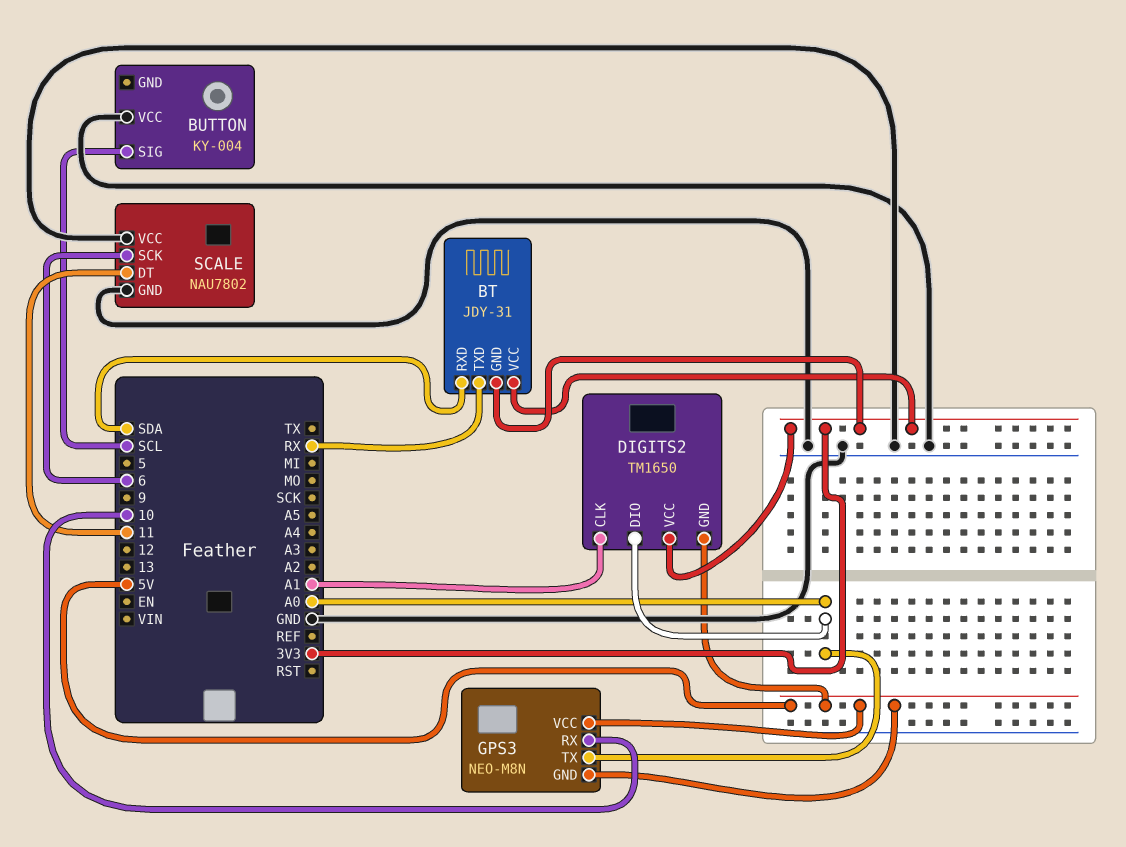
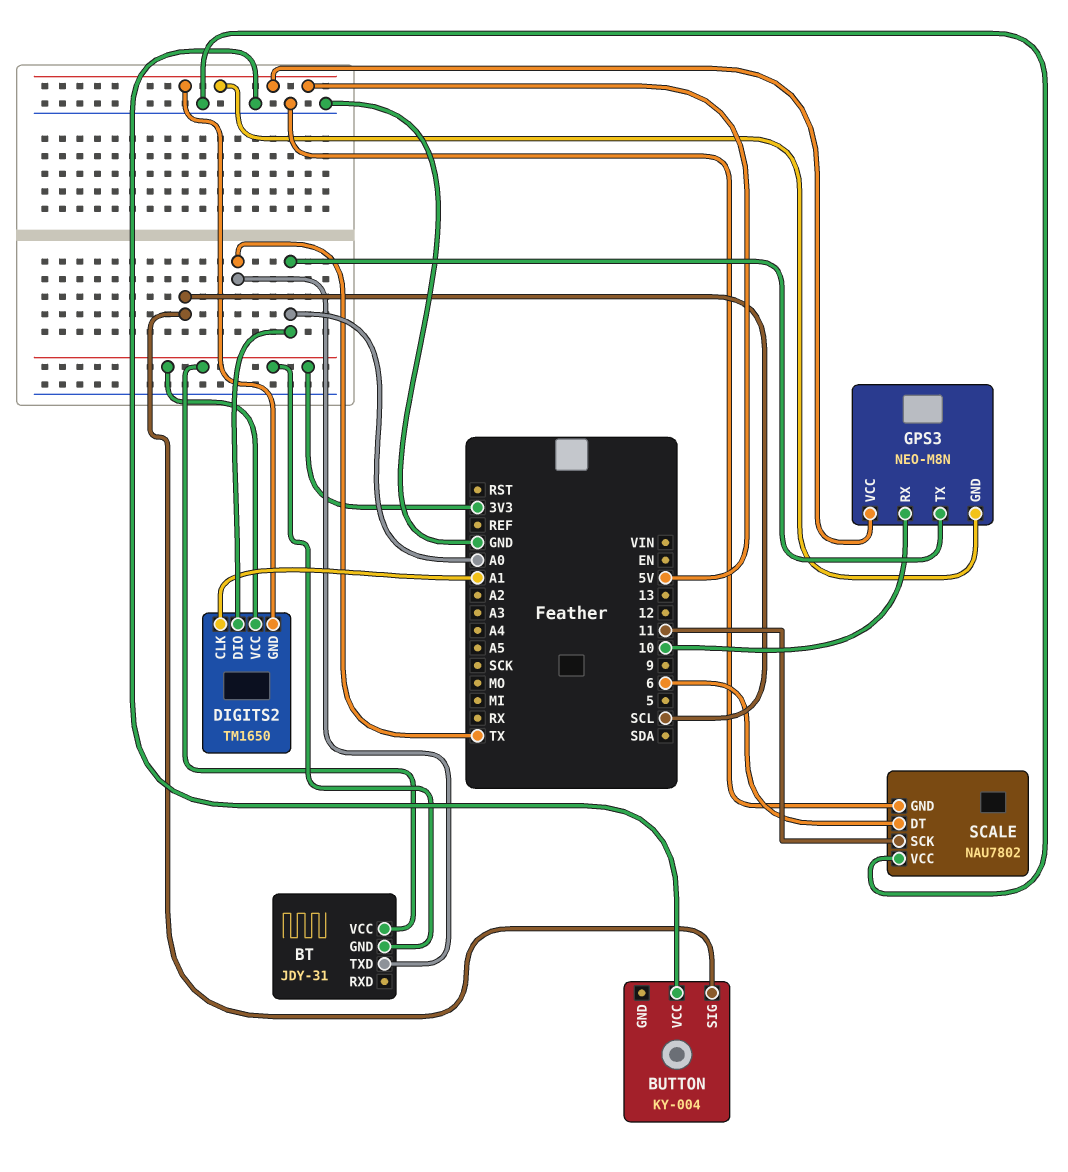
BT pin RXD: SDA -> none
BT pin TXD: RX -> TX
SCALE pin DT: 11 -> 6
SCALE pin SCK: 6 -> 11

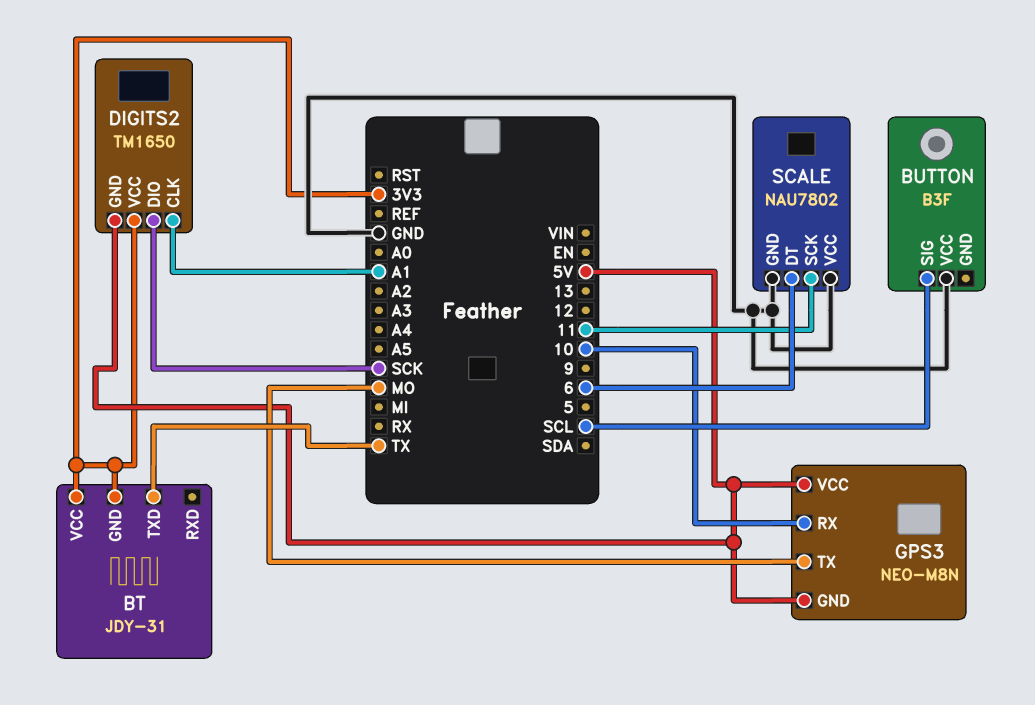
BUTTON: KY-004 -> B3F
DIGITS2 pin DIO: A0 -> SCK
GPS3 pin TX: A0 -> MO

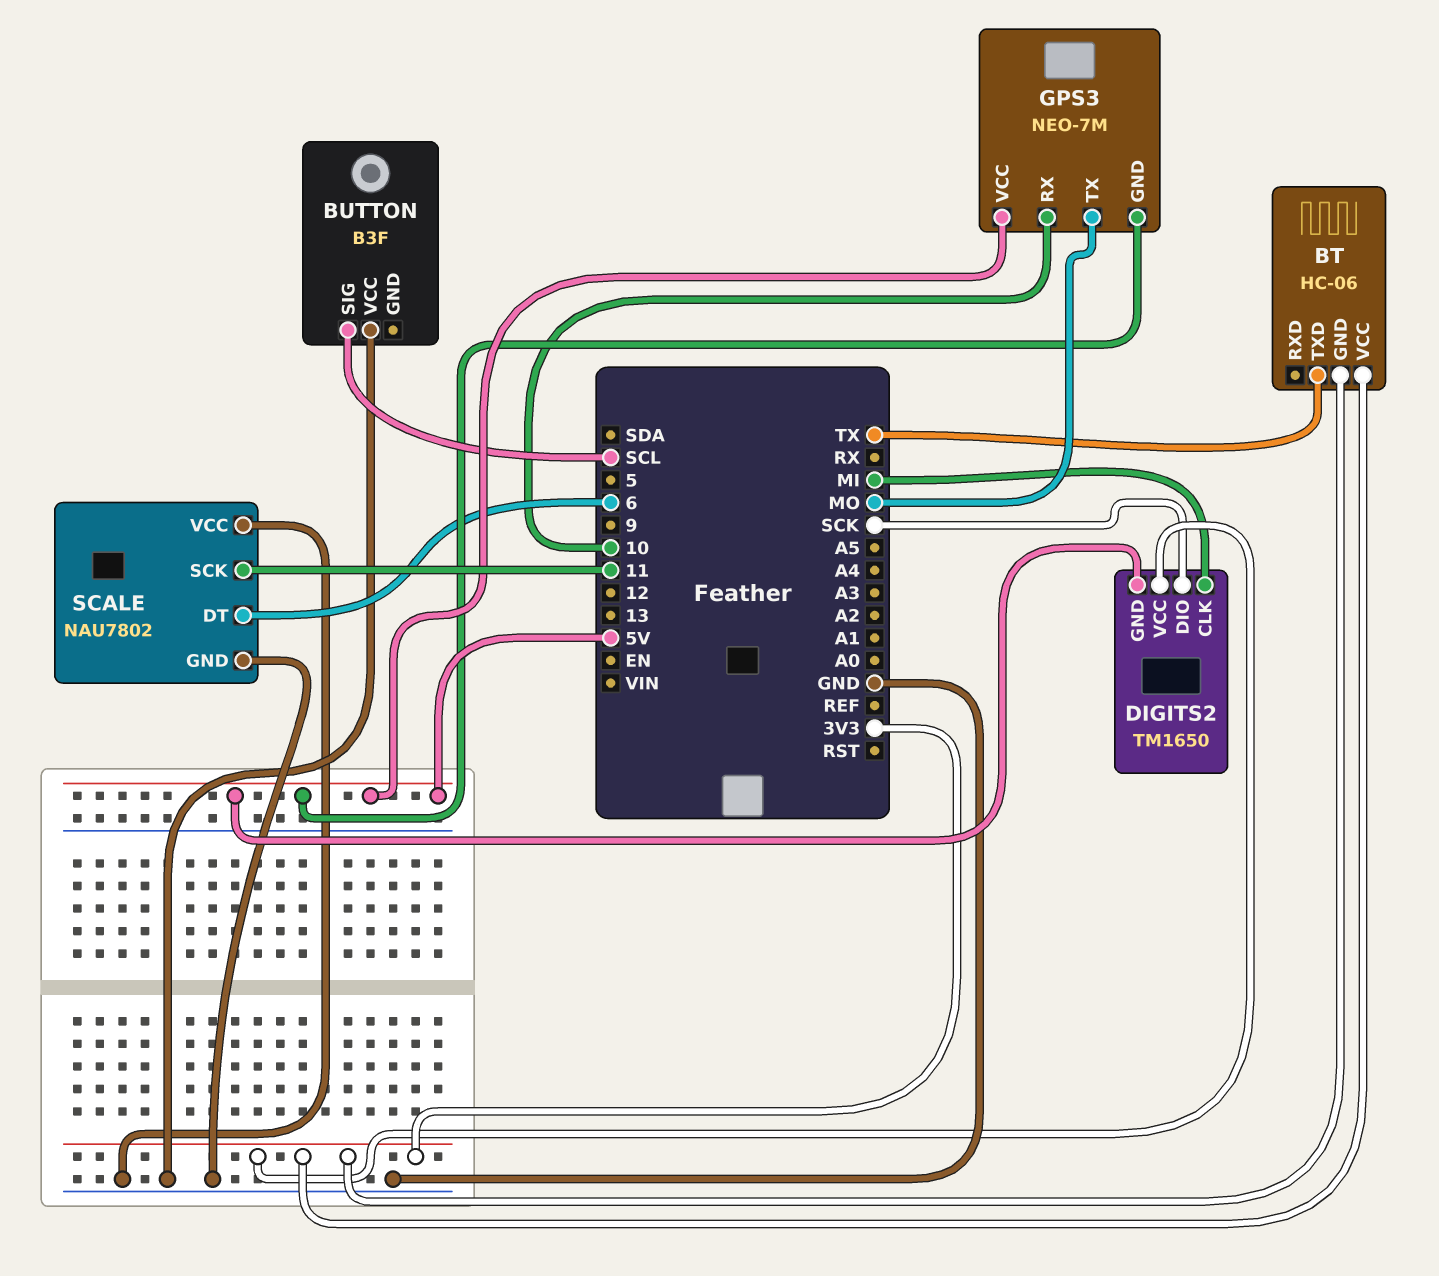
BT: JDY-31 -> HC-06
DIGITS2 pin CLK: A1 -> MI
GPS3: NEO-M8N -> NEO-7M

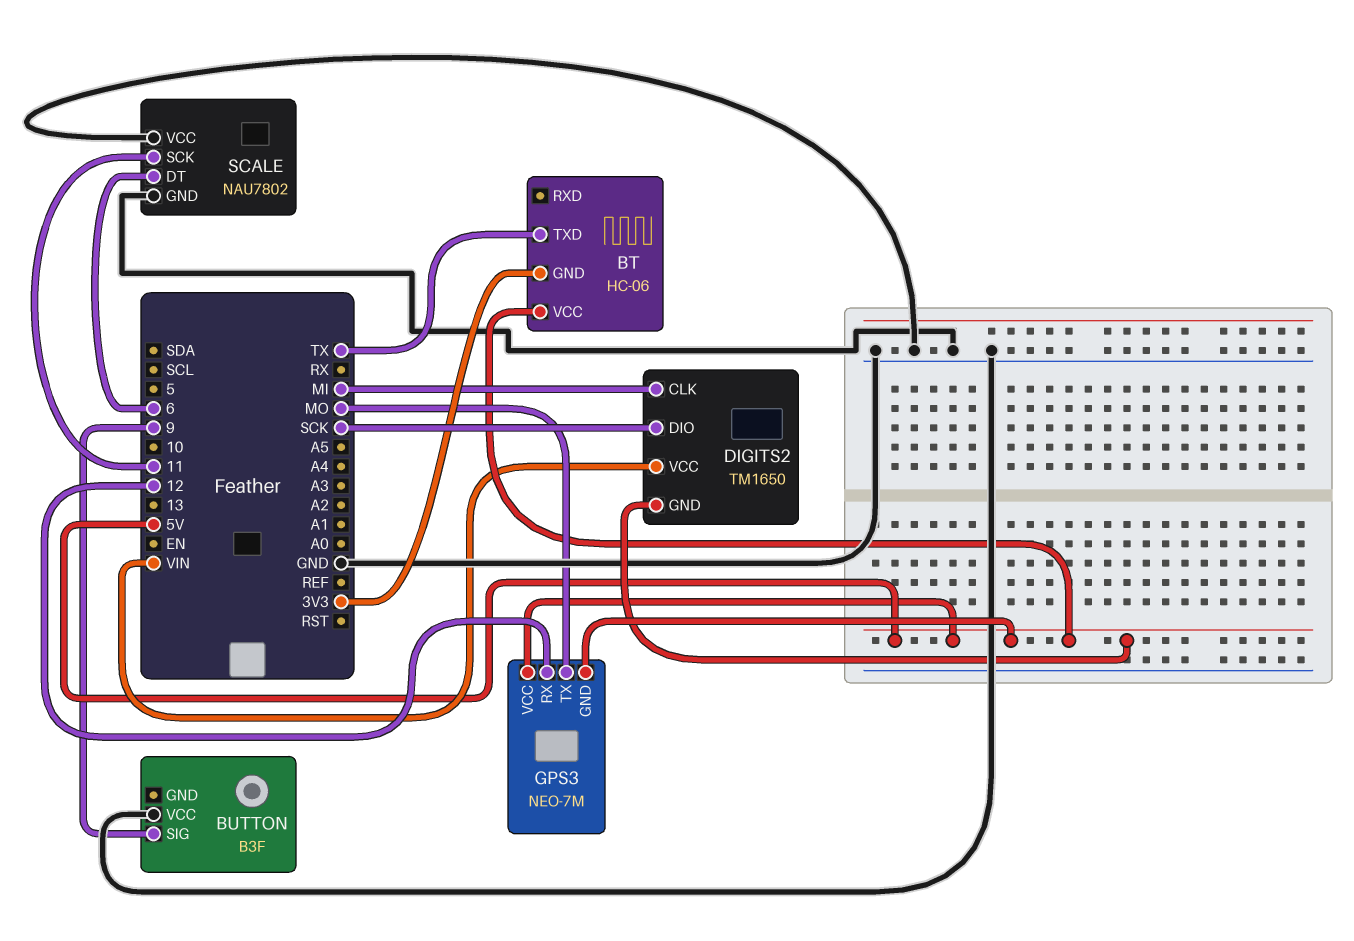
BT pin VCC: 3V3 -> 5V
BUTTON pin SIG: SCL -> 9
DIGITS2 pin VCC: 3V3 -> VIN
GPS3 pin RX: 10 -> 12

